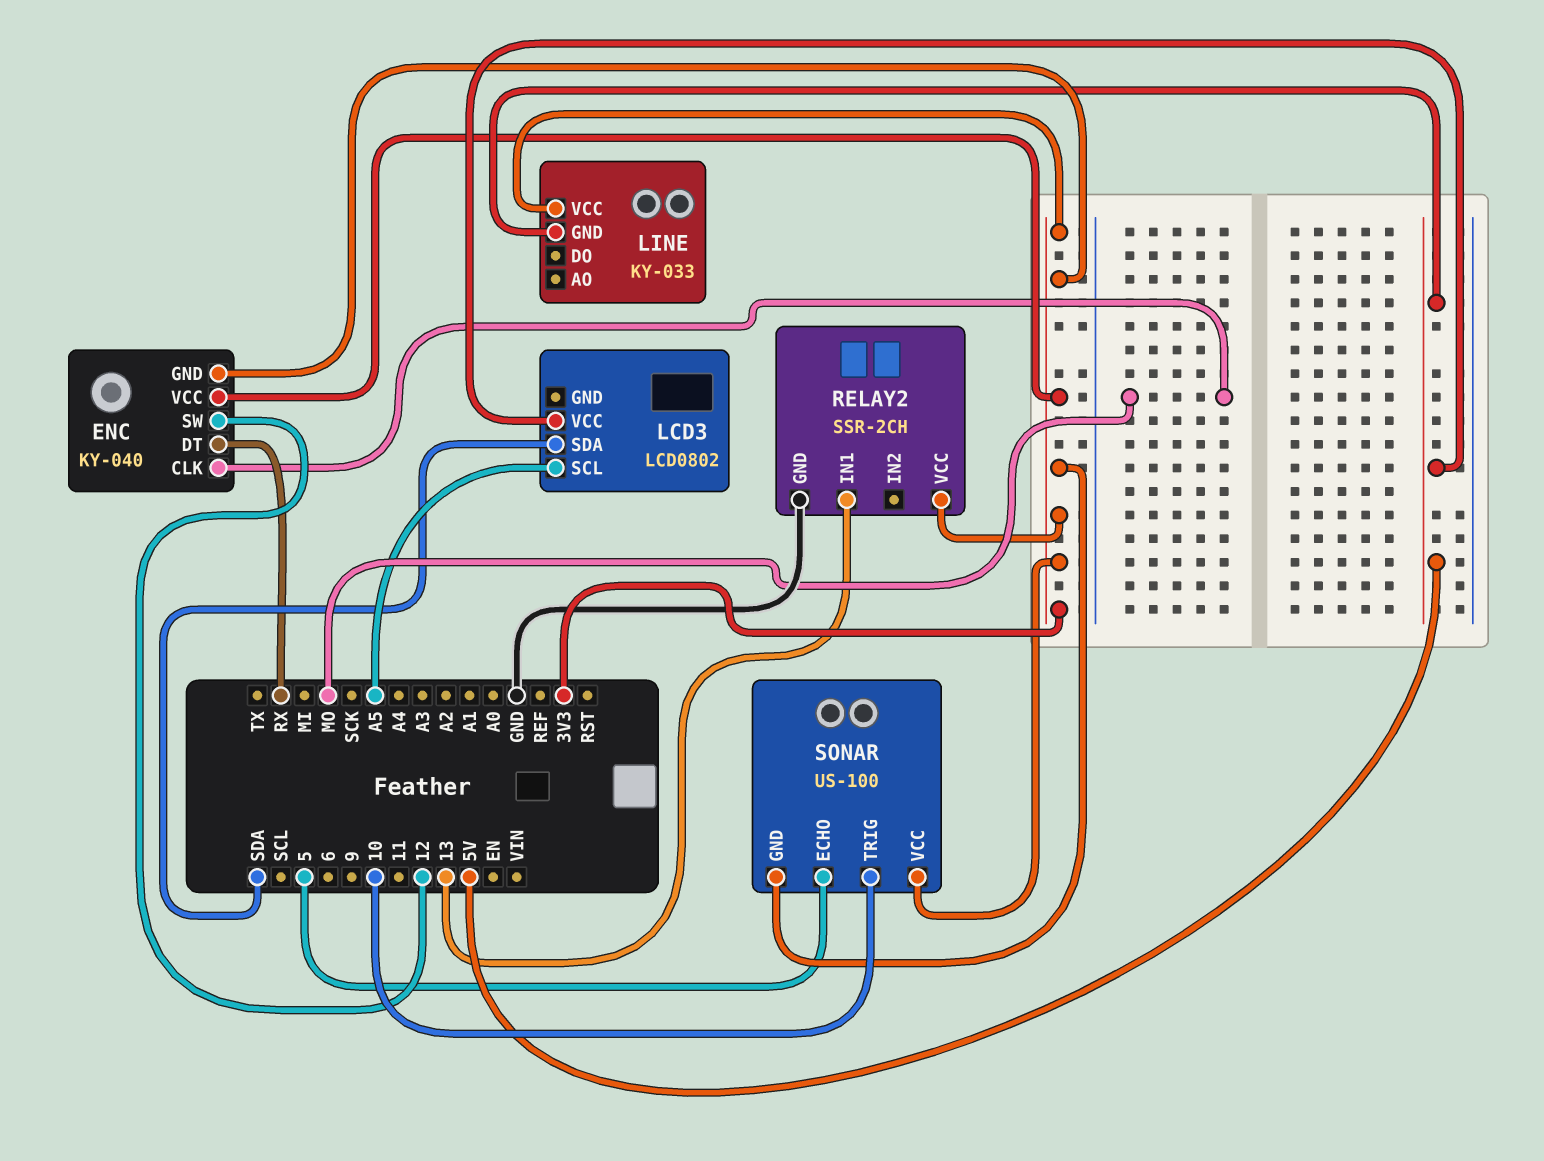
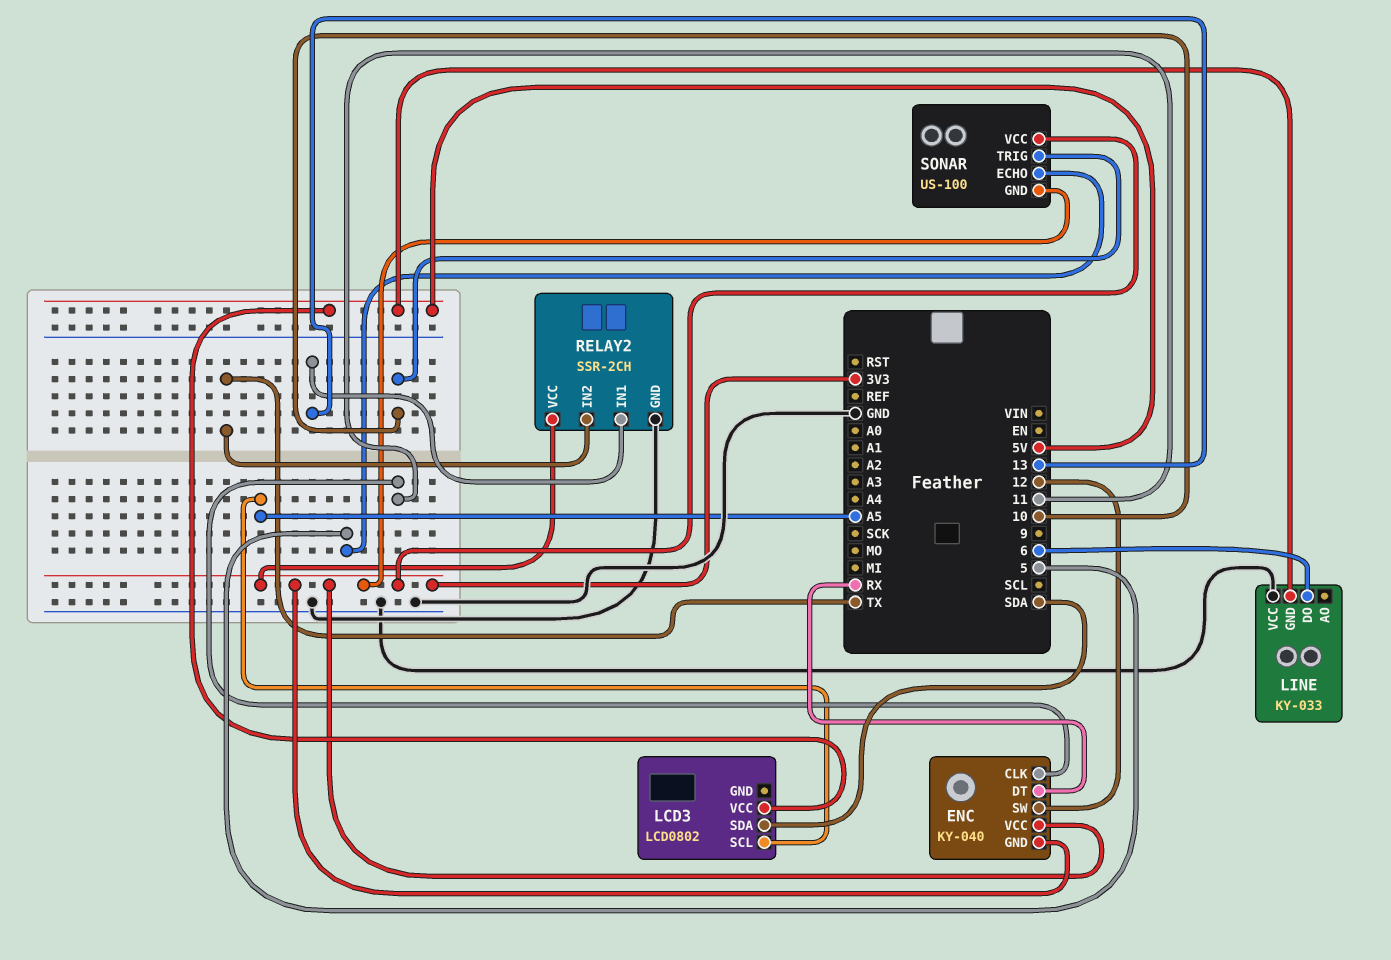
ENC pin CLK: MO -> 11
LINE pin DO: none -> 6
LINE pin VCC: 3V3 -> GND
RELAY2 pin IN2: none -> TX

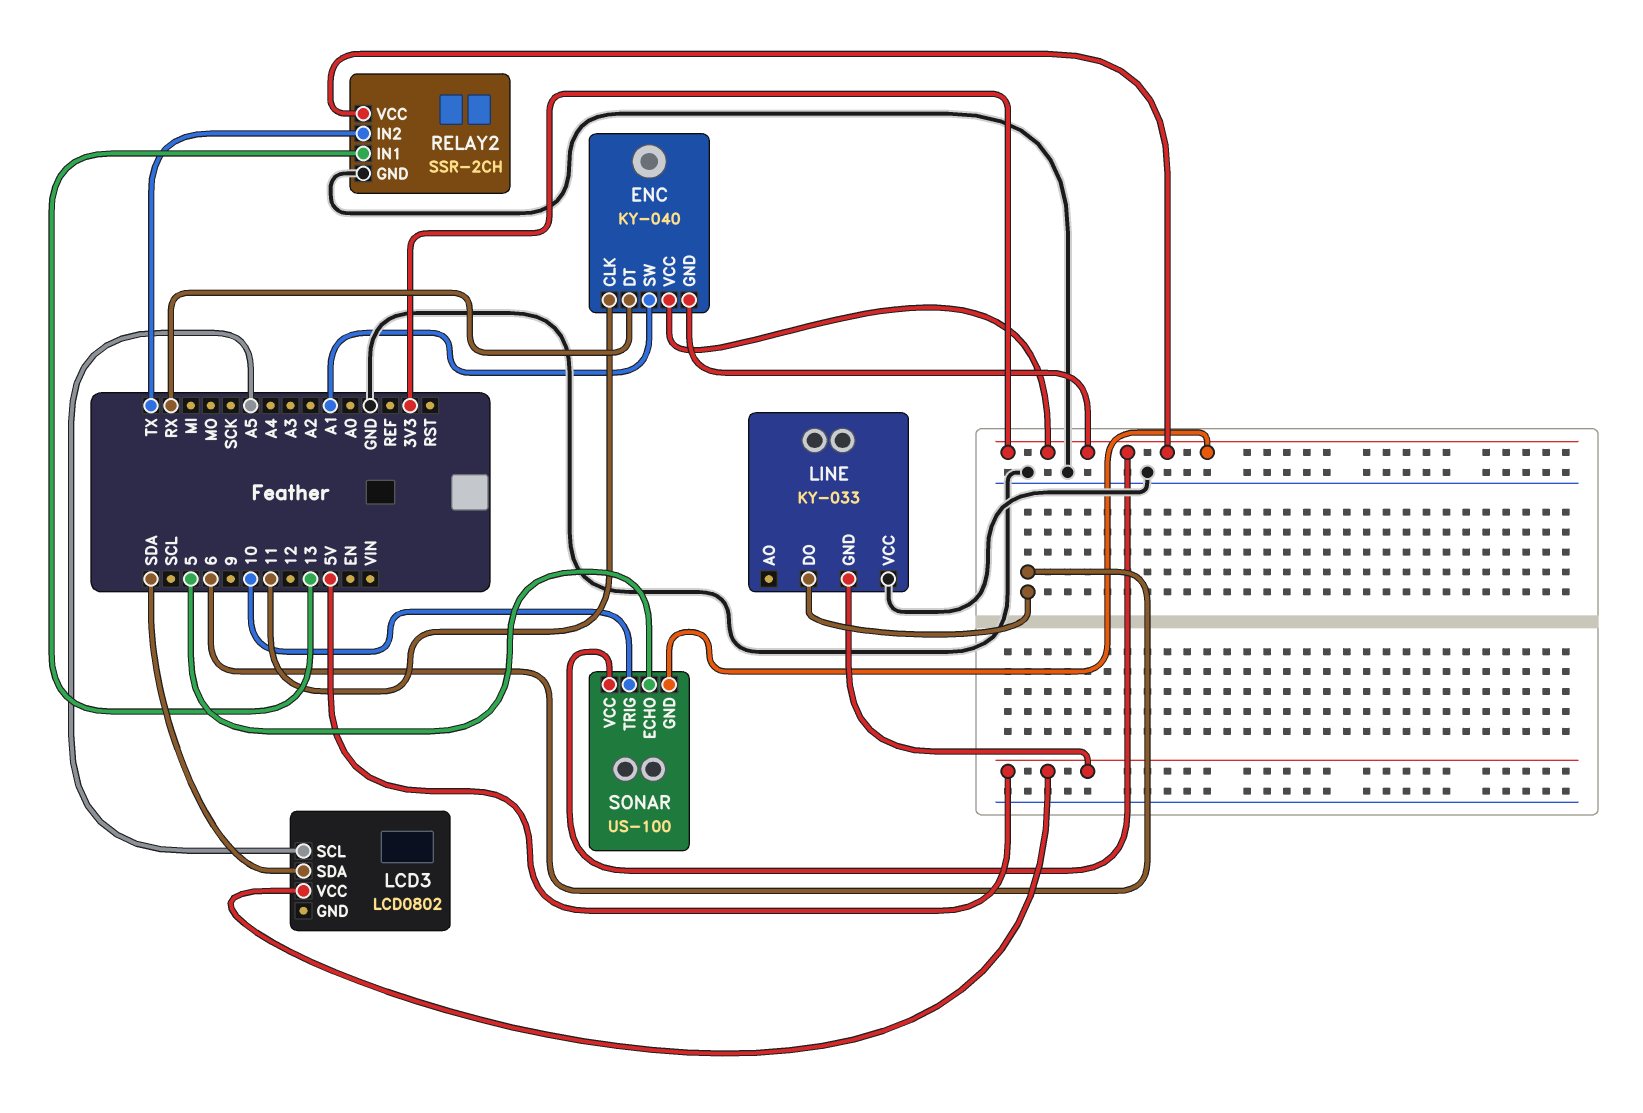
ENC pin SW: 12 -> A1

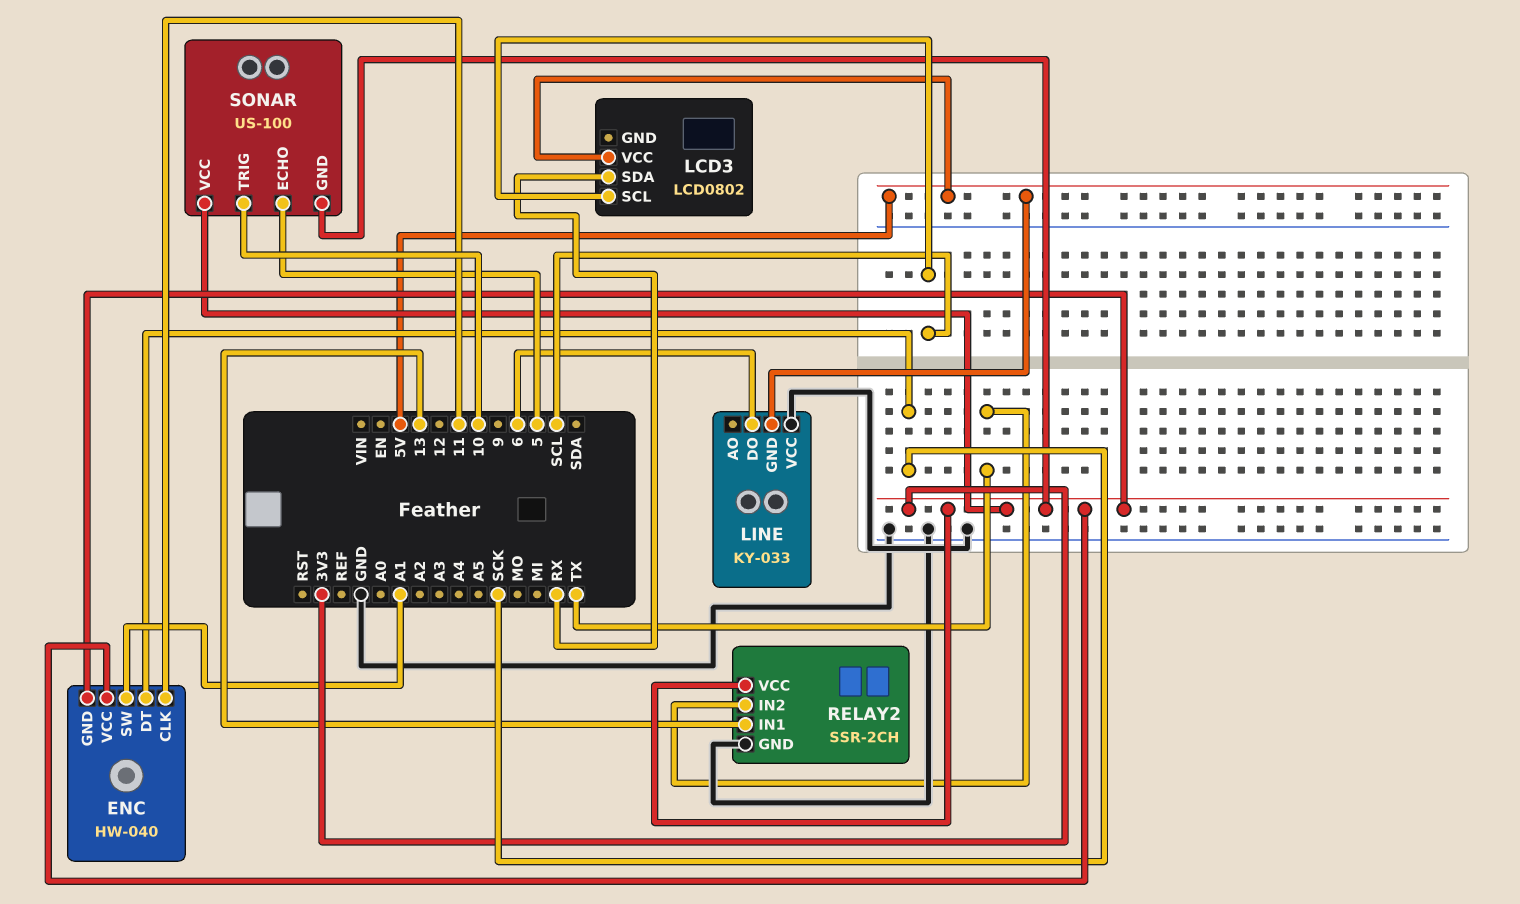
ENC: KY-040 -> HW-040
ENC pin DT: RX -> SCK
LCD3 pin SCL: A5 -> SCL
LCD3 pin SDA: SDA -> RX

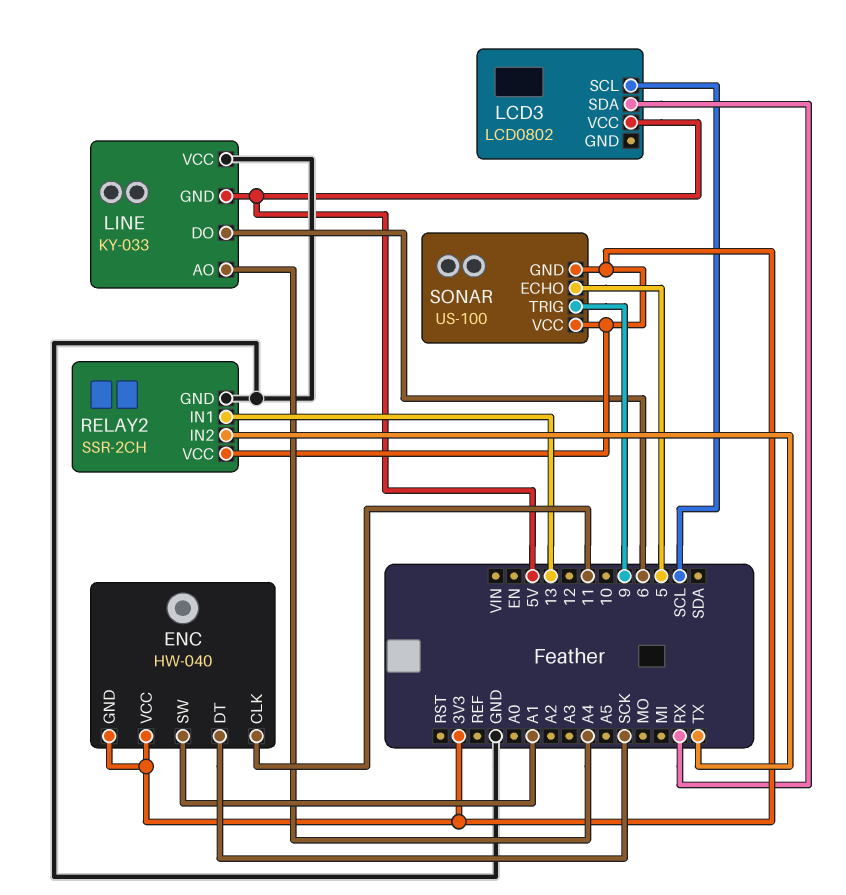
LINE pin AO: none -> A4
SONAR pin TRIG: 10 -> 9

